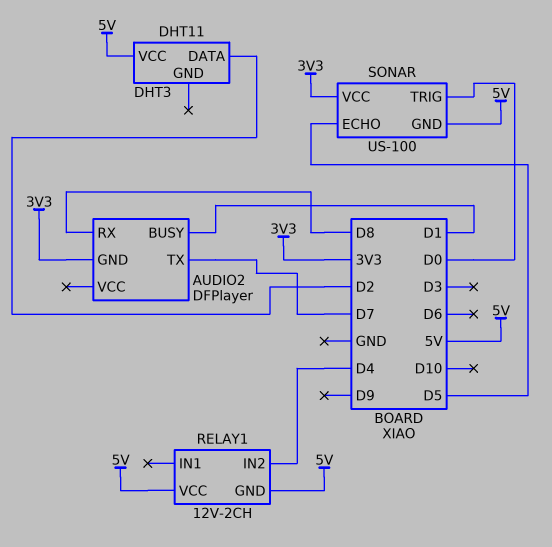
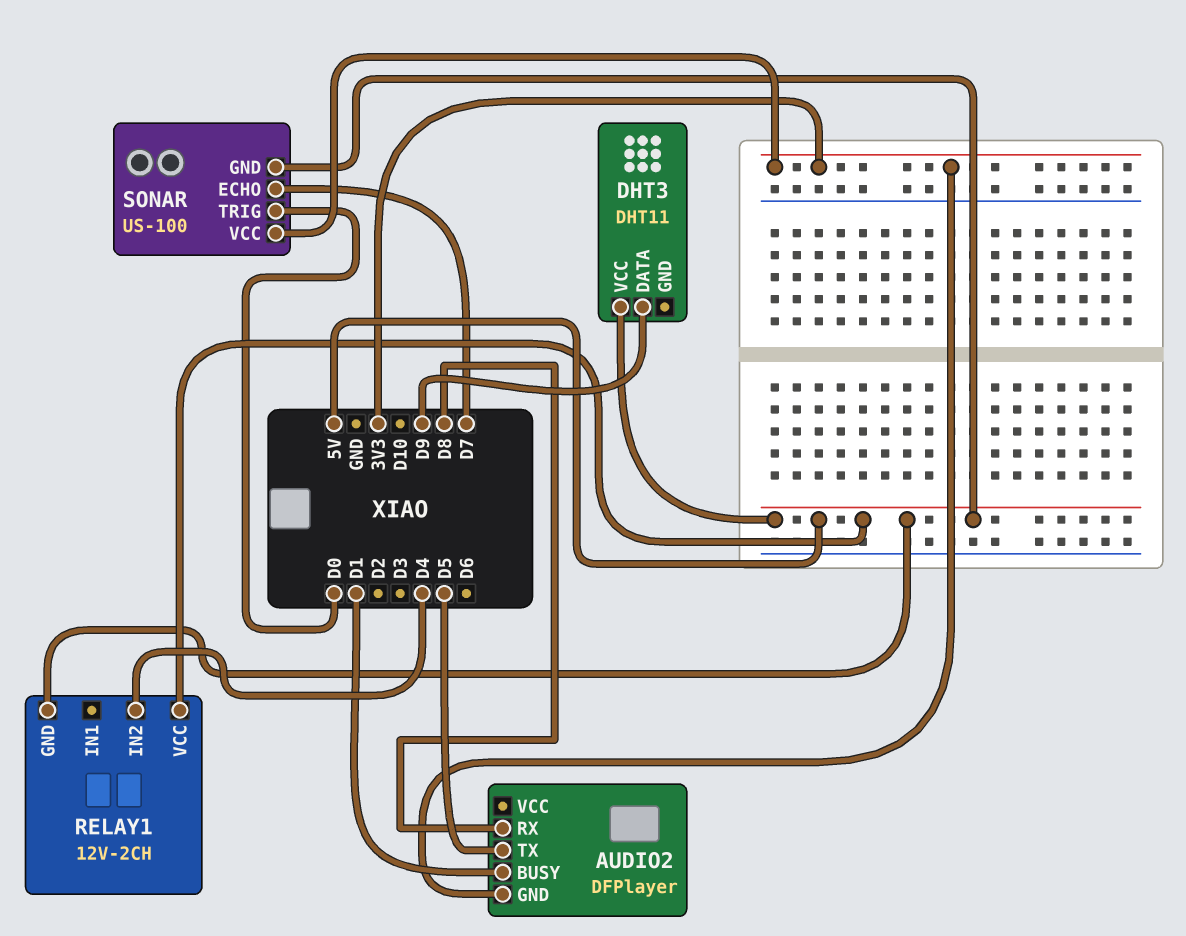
AUDIO2 pin TX: D7 -> D5
DHT3 pin DATA: D2 -> D9
SONAR pin ECHO: D5 -> D7

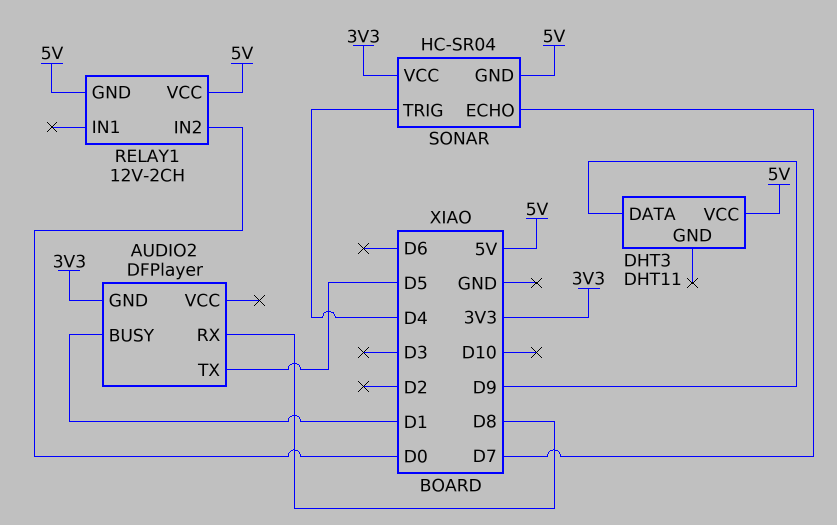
RELAY1 pin IN2: D4 -> D0
SONAR: US-100 -> HC-SR04
SONAR pin TRIG: D0 -> D4

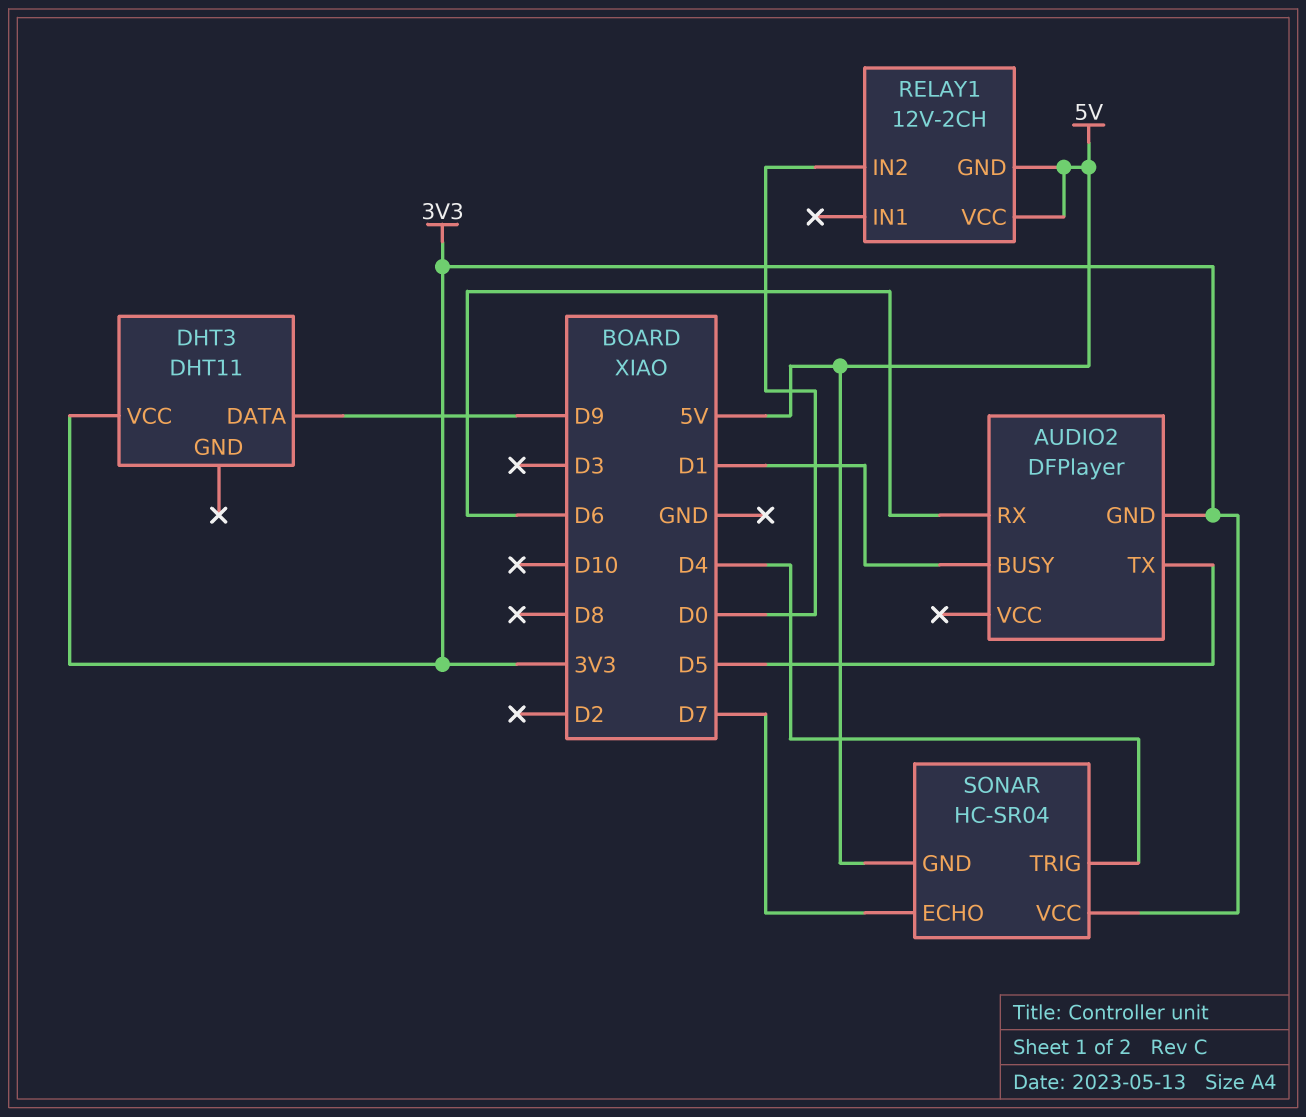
AUDIO2 pin RX: D8 -> D6
DHT3 pin VCC: 5V -> 3V3

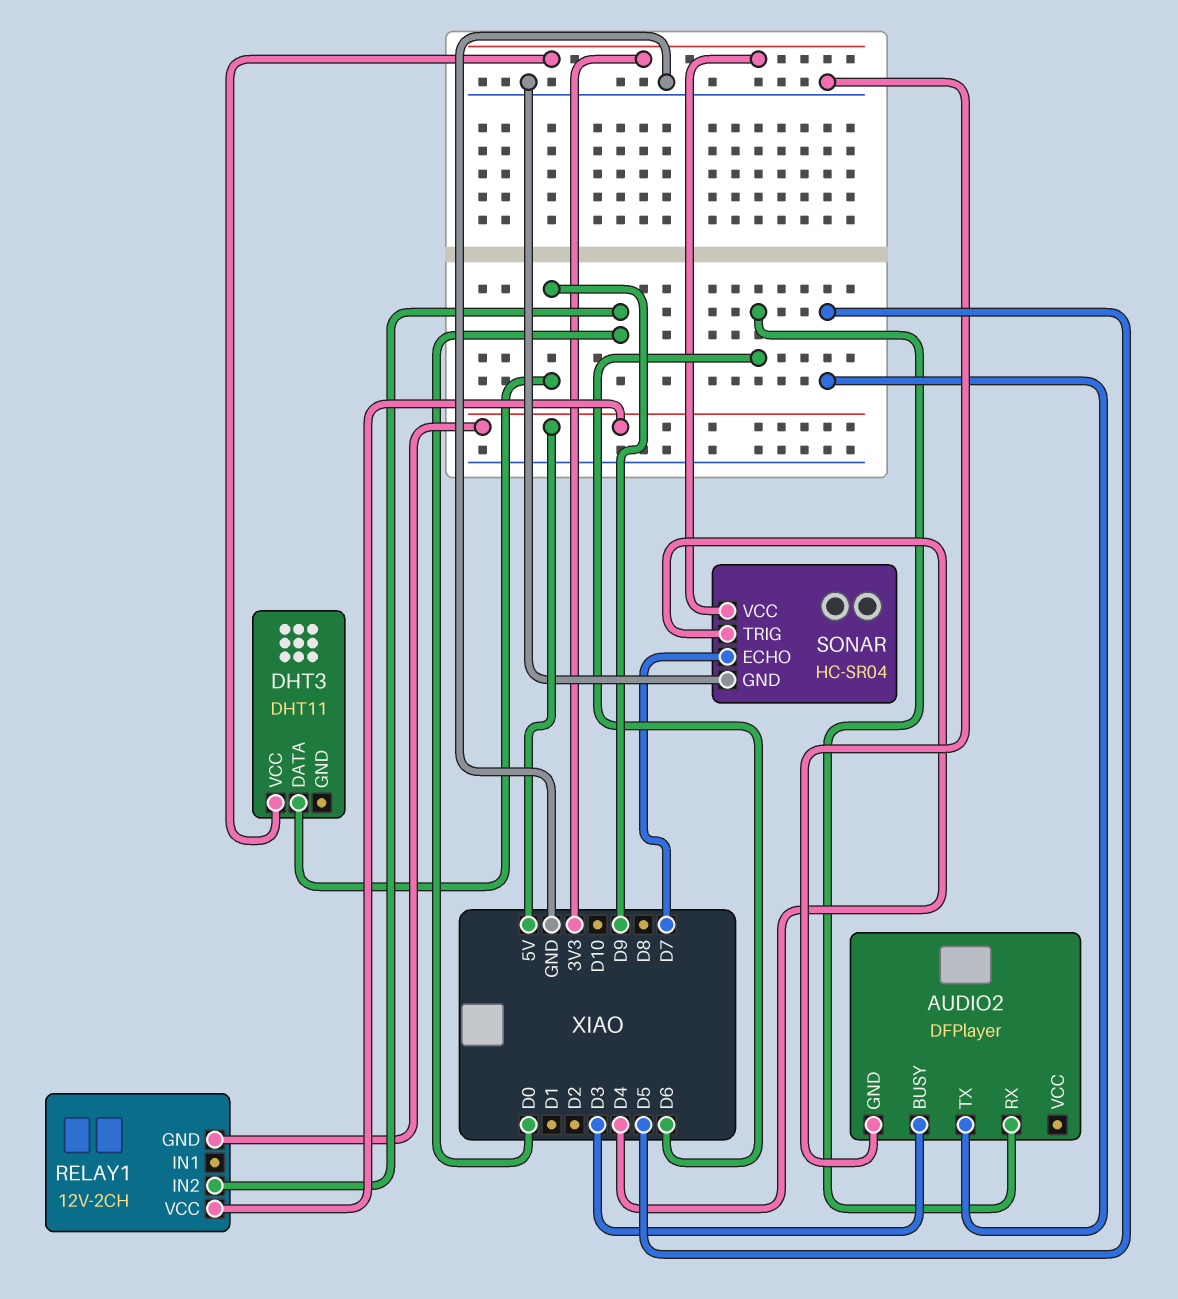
AUDIO2 pin BUSY: D1 -> D3
AUDIO2 pin GND: 3V3 -> GND
SONAR pin GND: 5V -> GND

